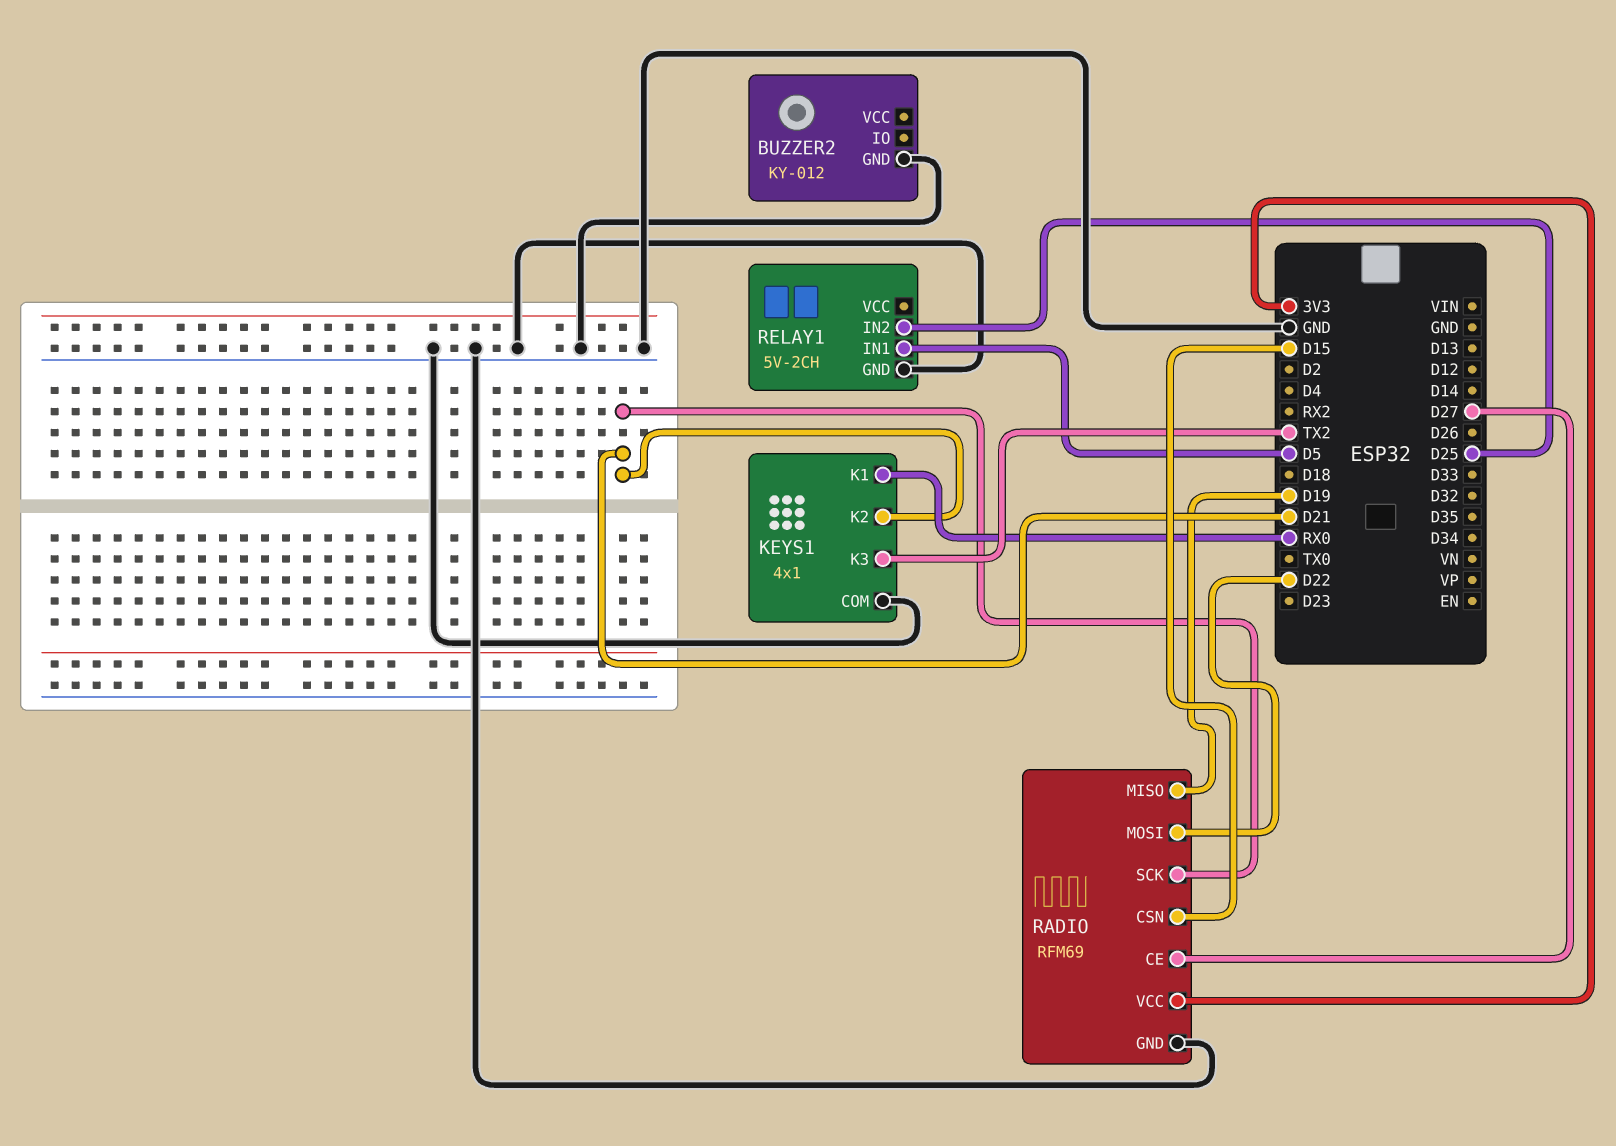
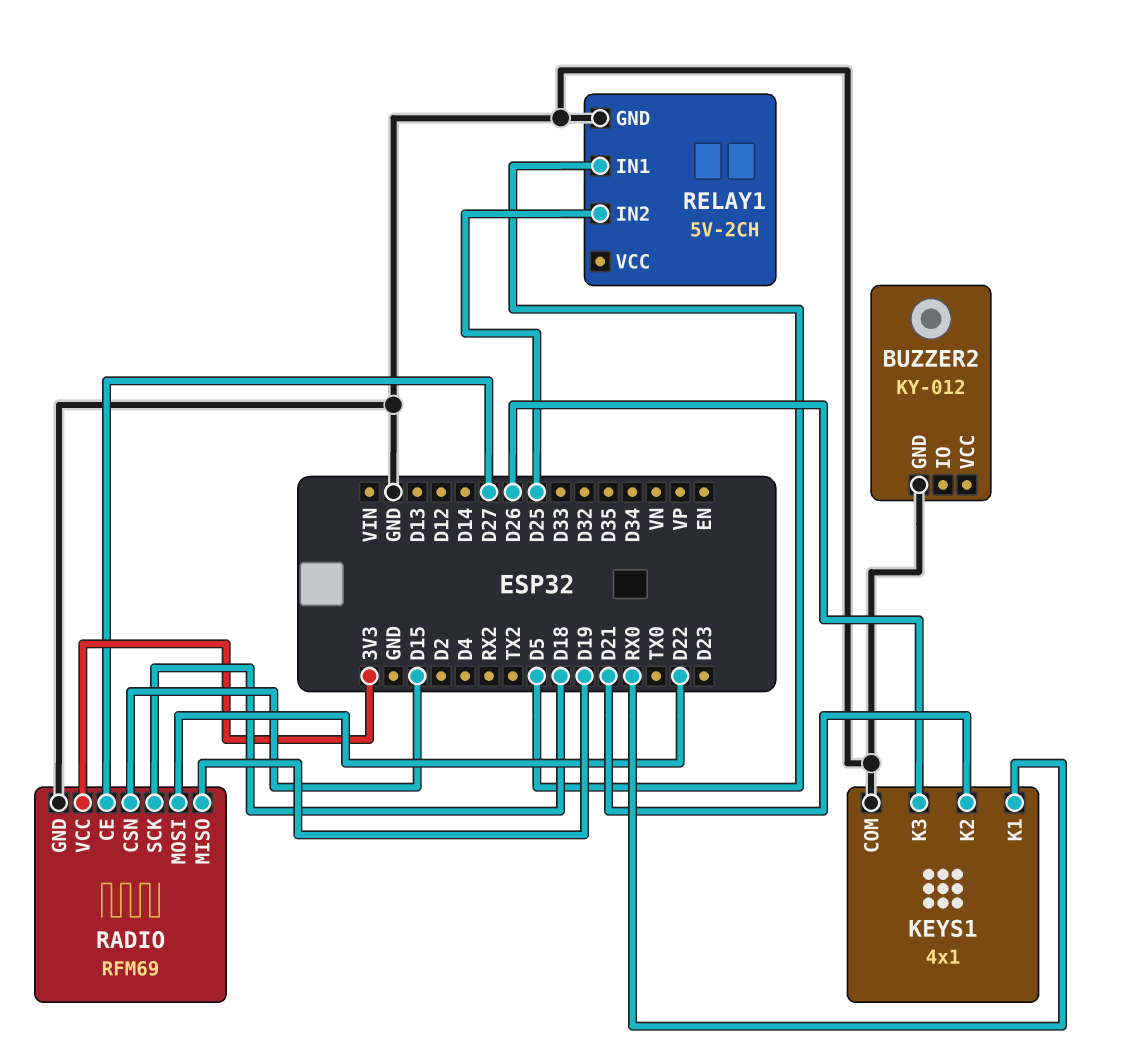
KEYS1 pin K3: TX2 -> D26
RADIO pin SCK: D21 -> D18

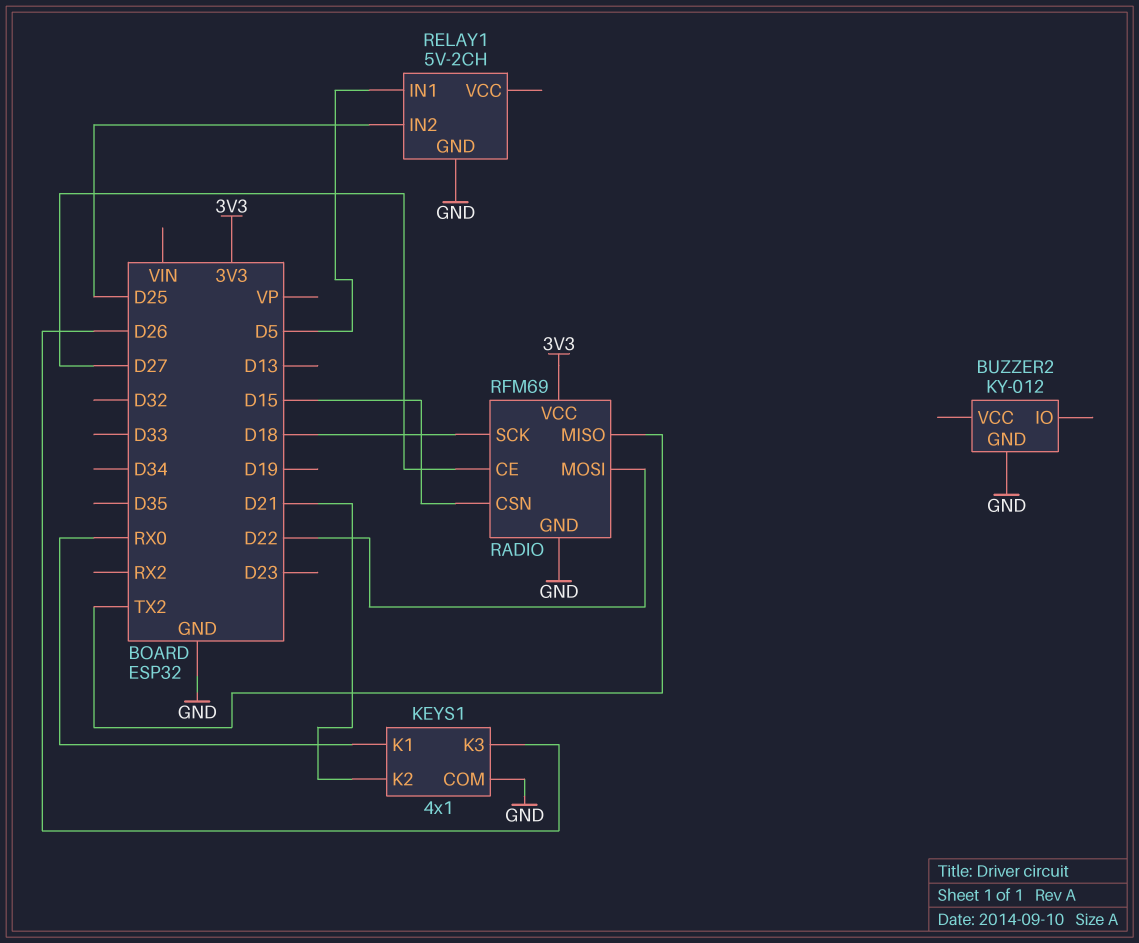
RADIO pin MISO: D19 -> TX2

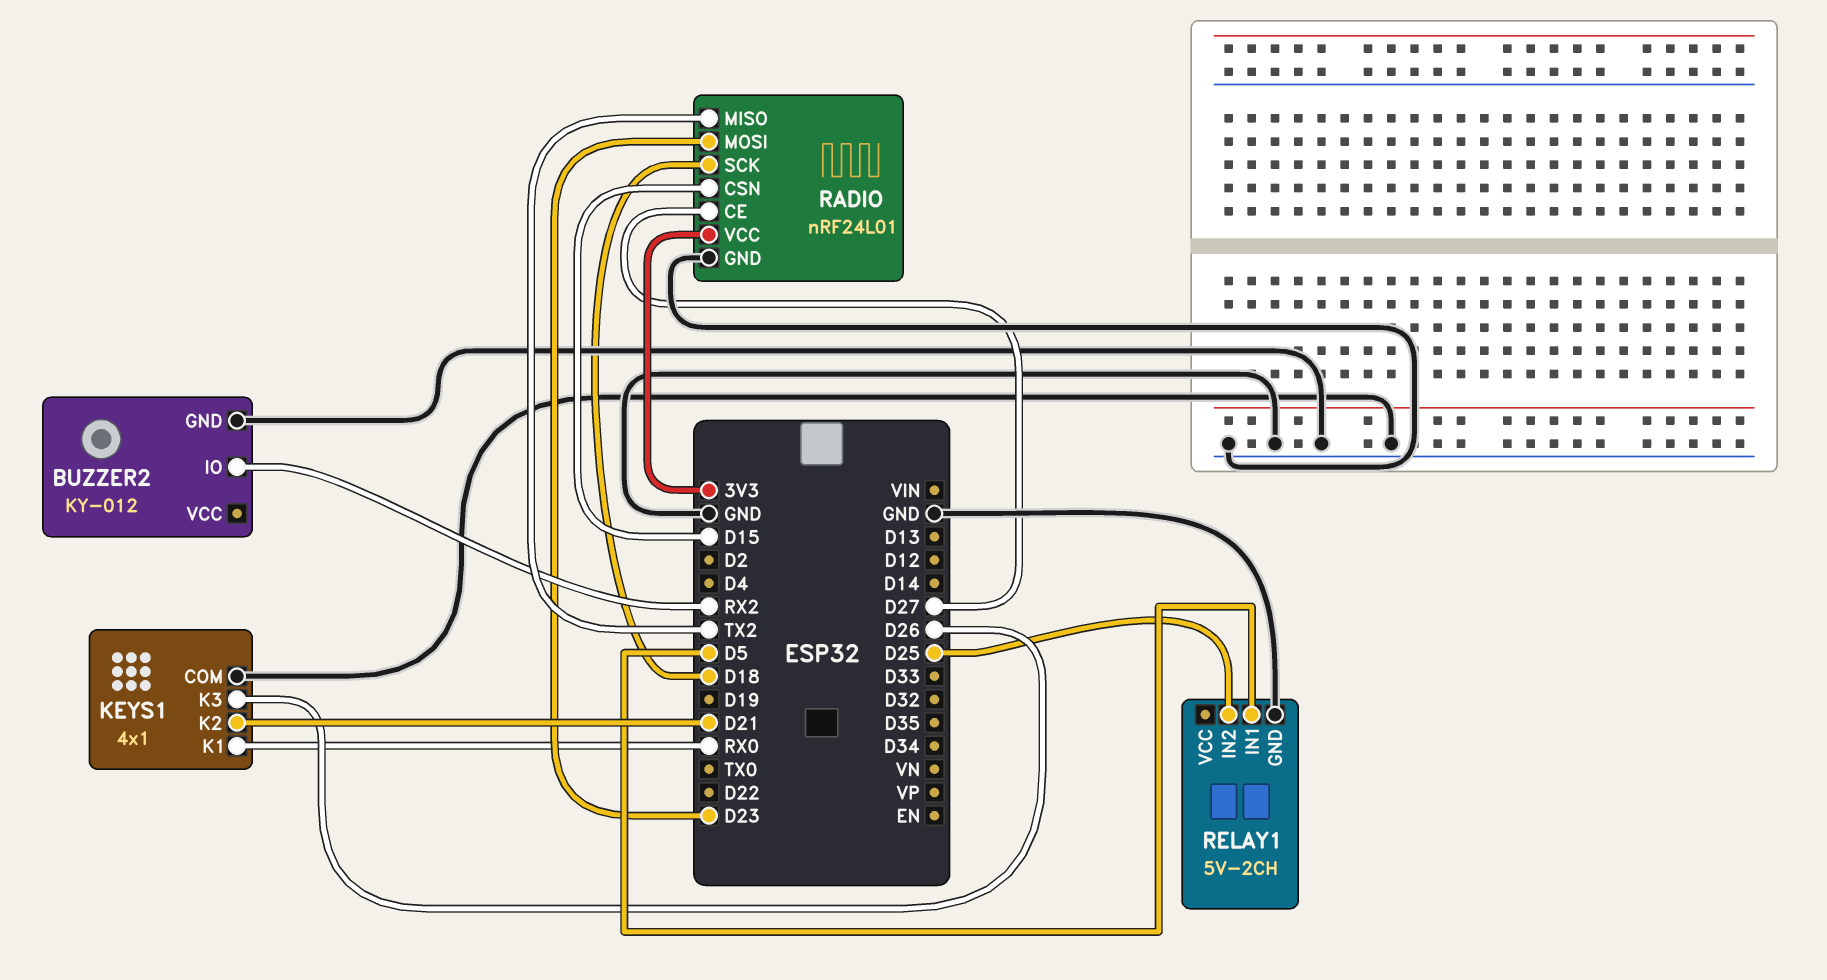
BUZZER2 pin IO: none -> RX2
RADIO: RFM69 -> nRF24L01
RADIO pin MOSI: D22 -> D23

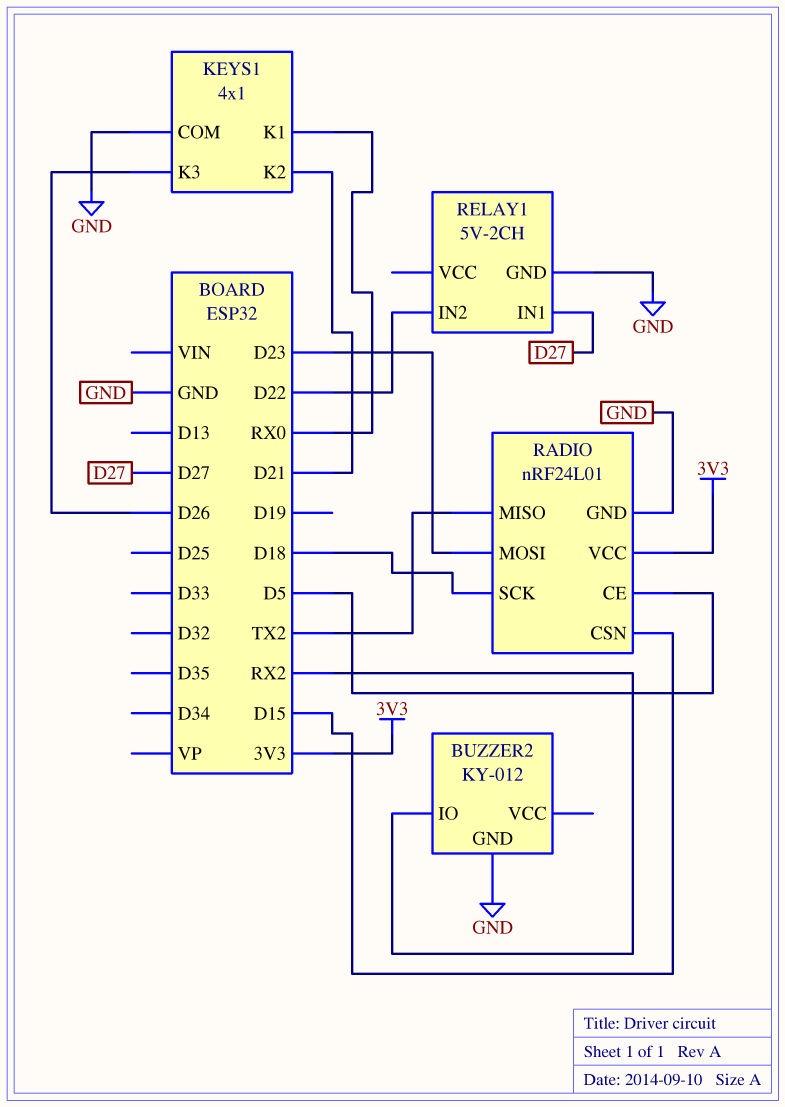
RADIO pin CE: D27 -> D5
RELAY1 pin IN1: D5 -> D27
RELAY1 pin IN2: D25 -> D22

